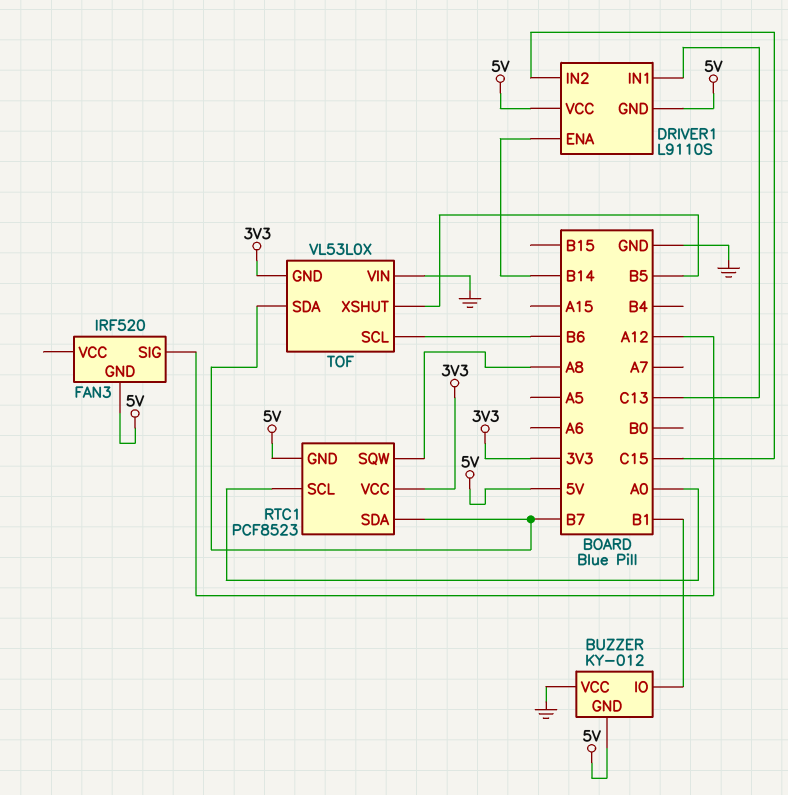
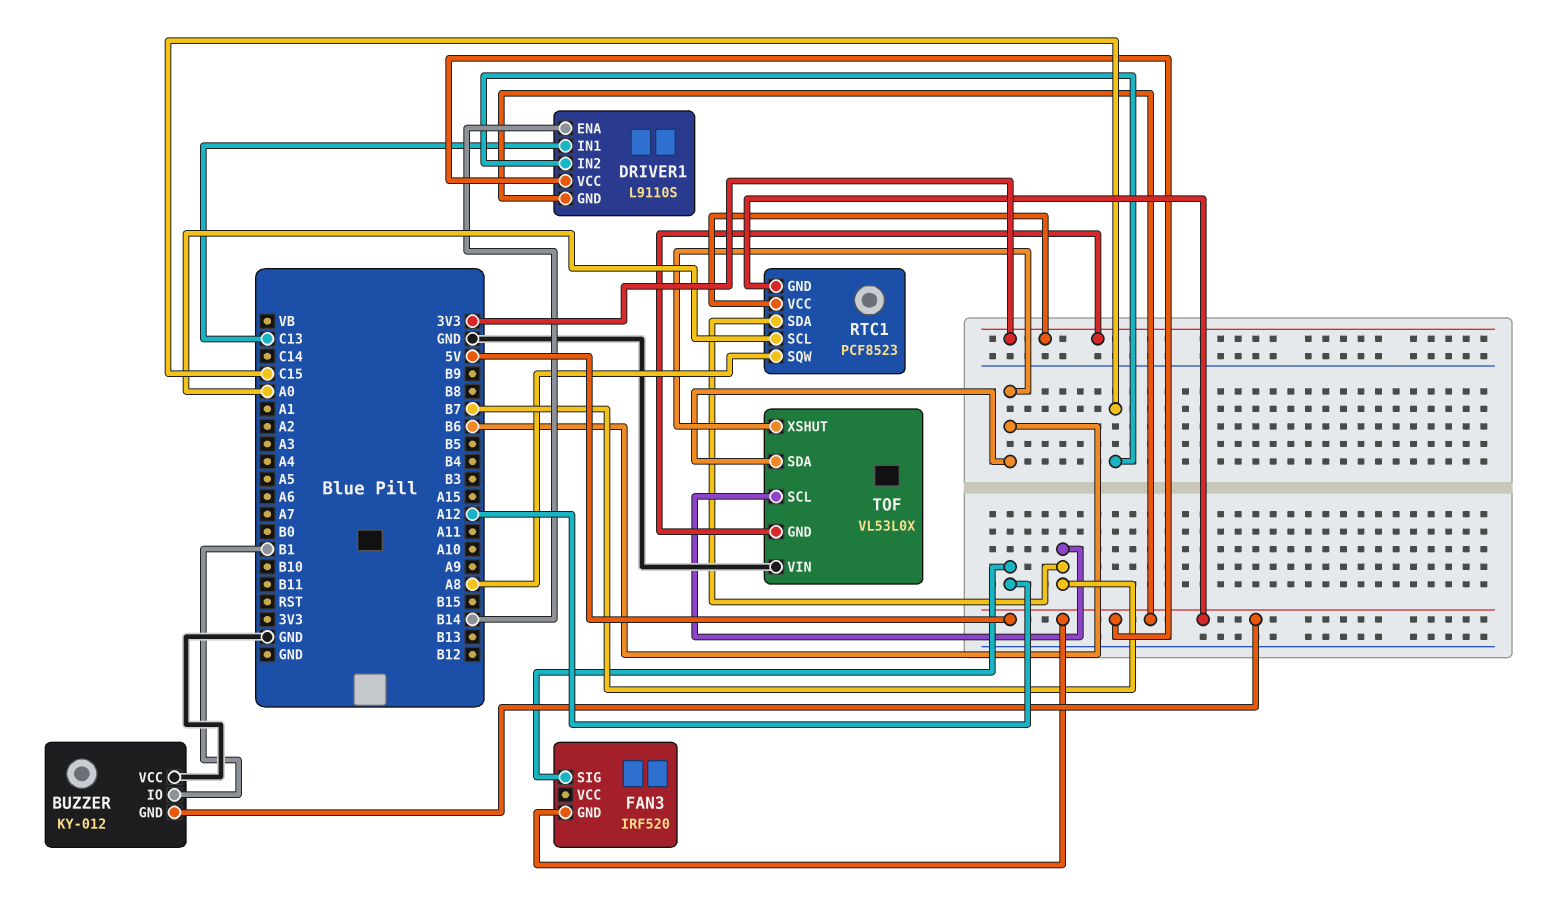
TOF pin SCL: B6 -> B7
TOF pin SDA: B7 -> B6
TOF pin XSHUT: B5 -> B6

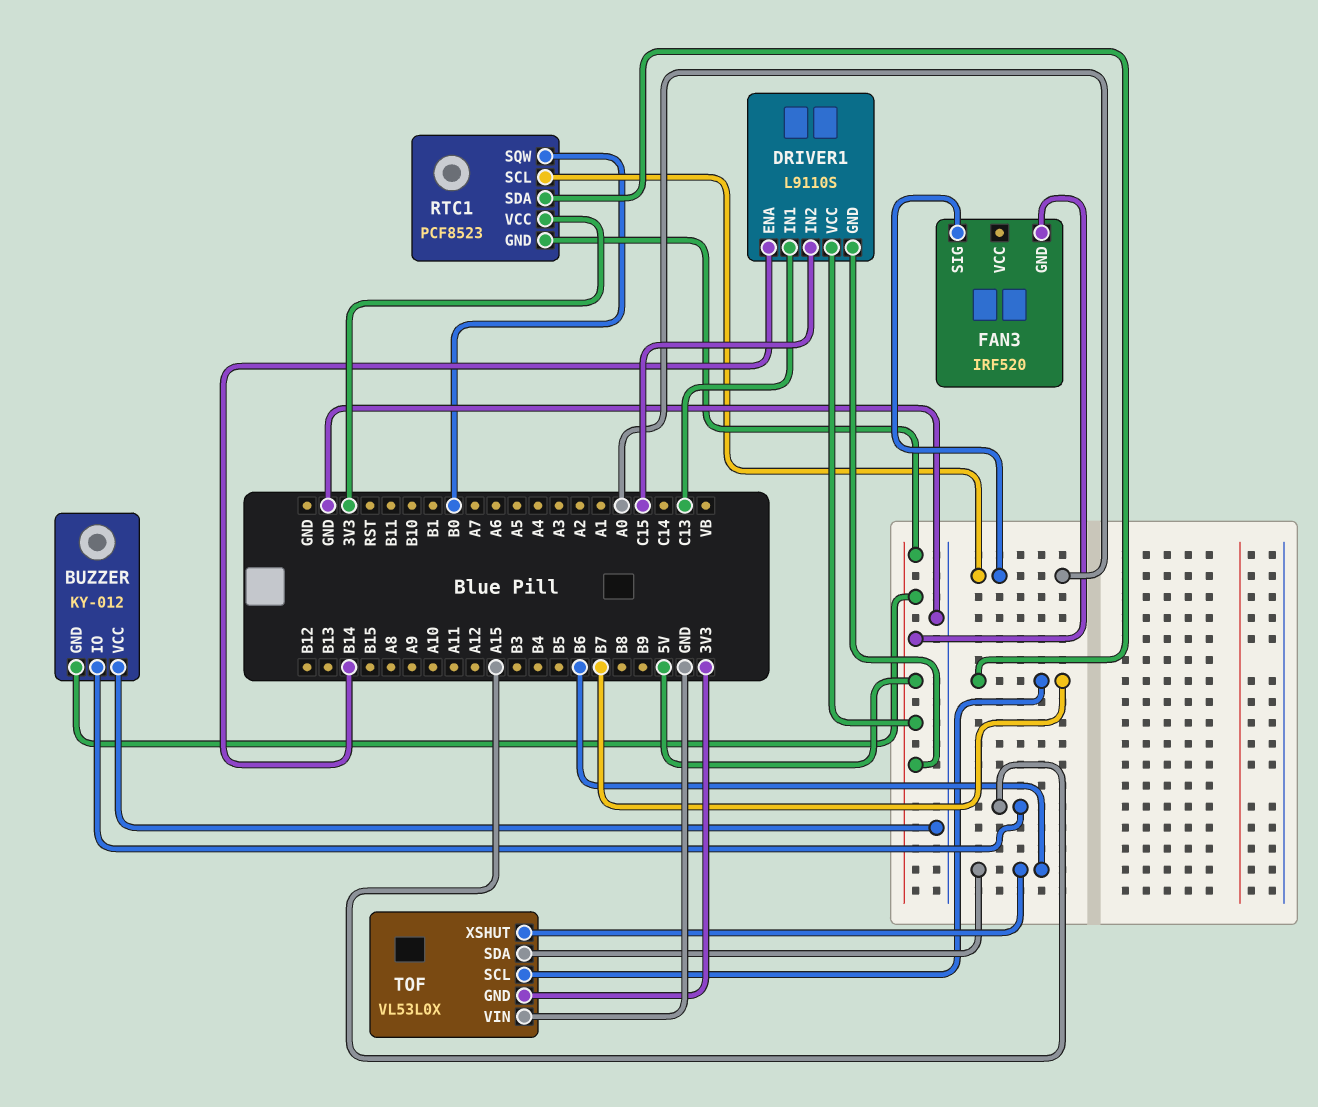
BUZZER pin IO: B1 -> A15
FAN3 pin SIG: A12 -> A0
RTC1 pin SQW: A8 -> B0

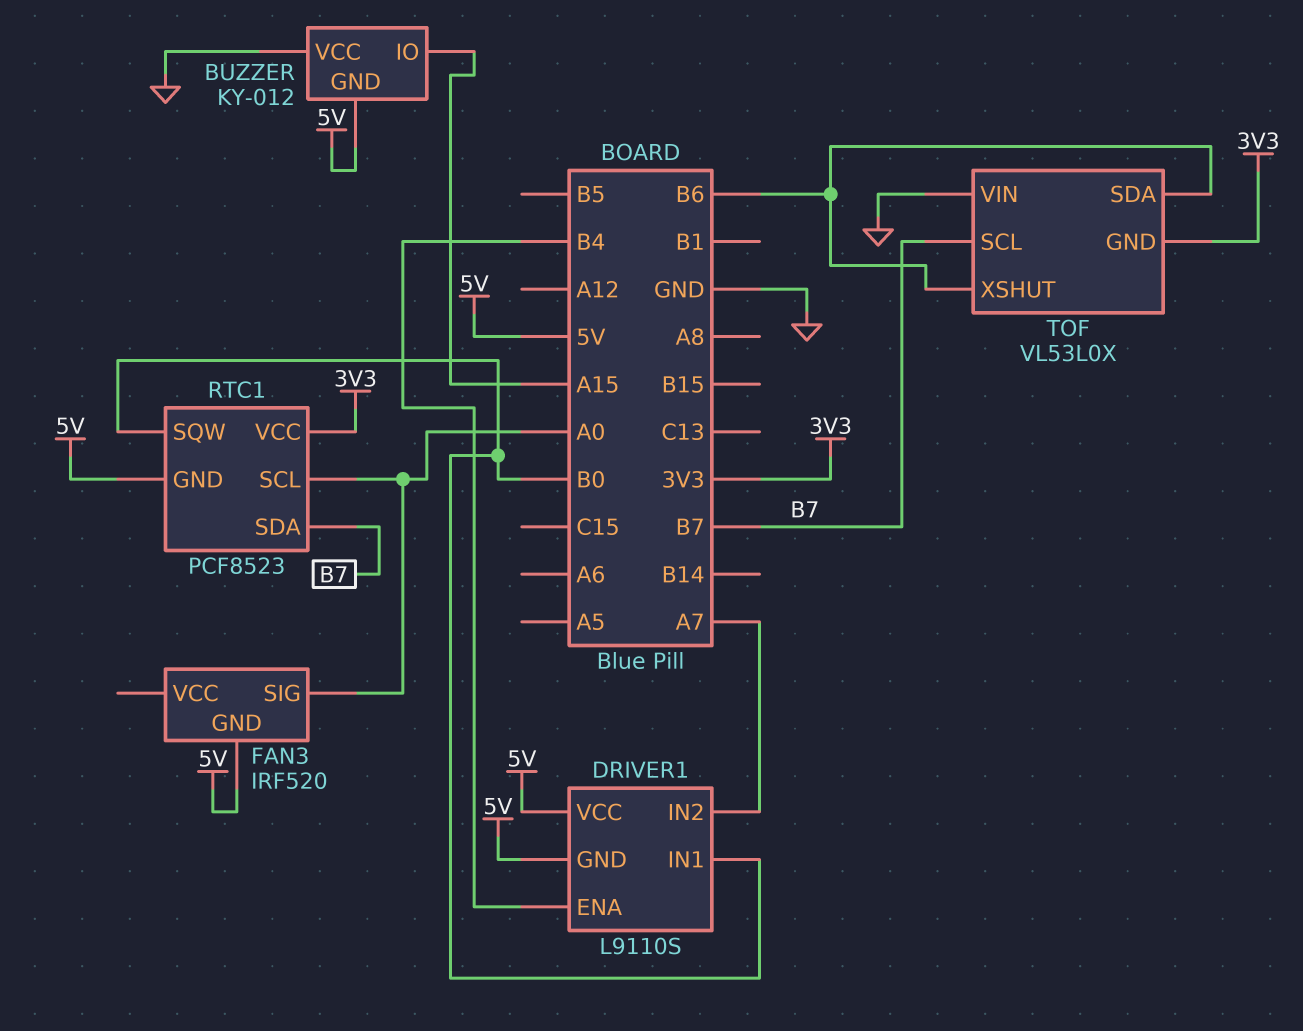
DRIVER1 pin ENA: B14 -> B4
DRIVER1 pin IN1: C13 -> B0
DRIVER1 pin IN2: C15 -> A7

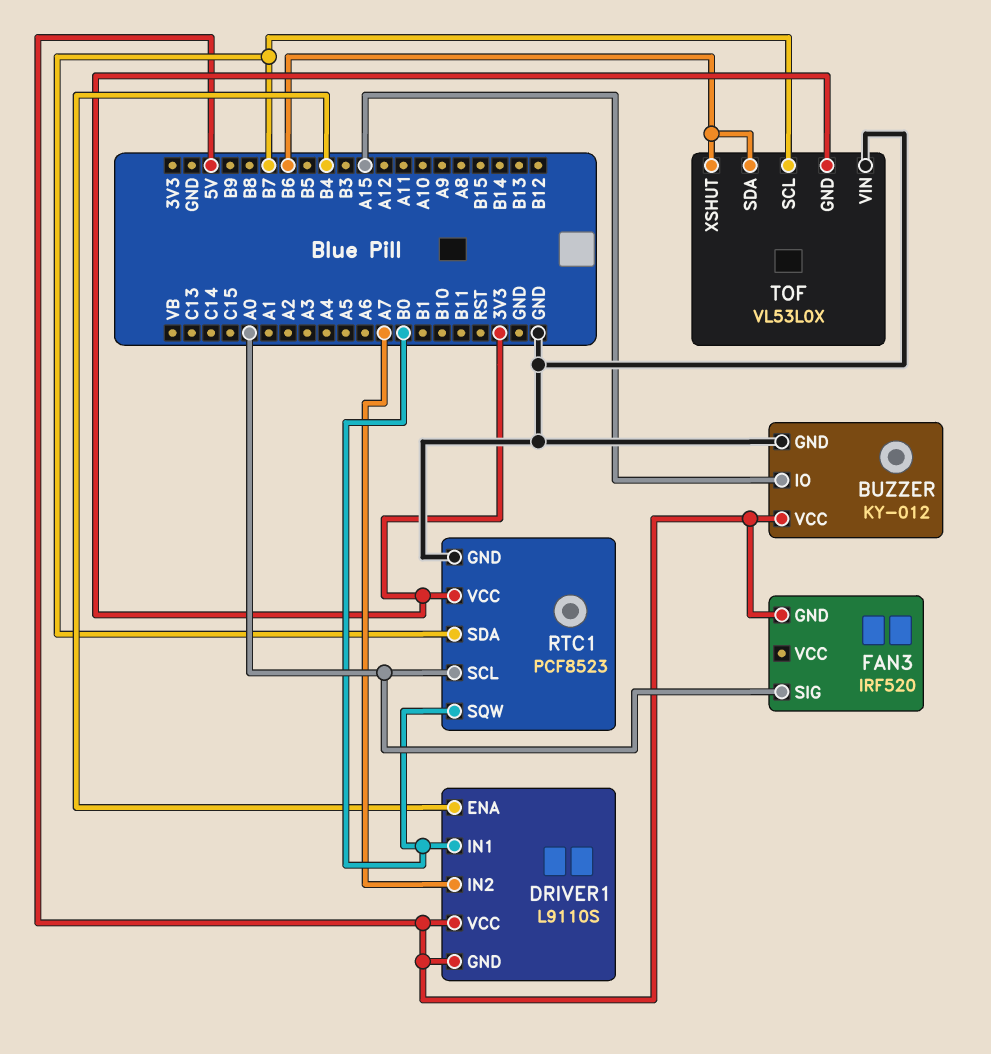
BUZZER pin GND: 5V -> GND
BUZZER pin VCC: GND -> 5V
RTC1 pin GND: 5V -> GND

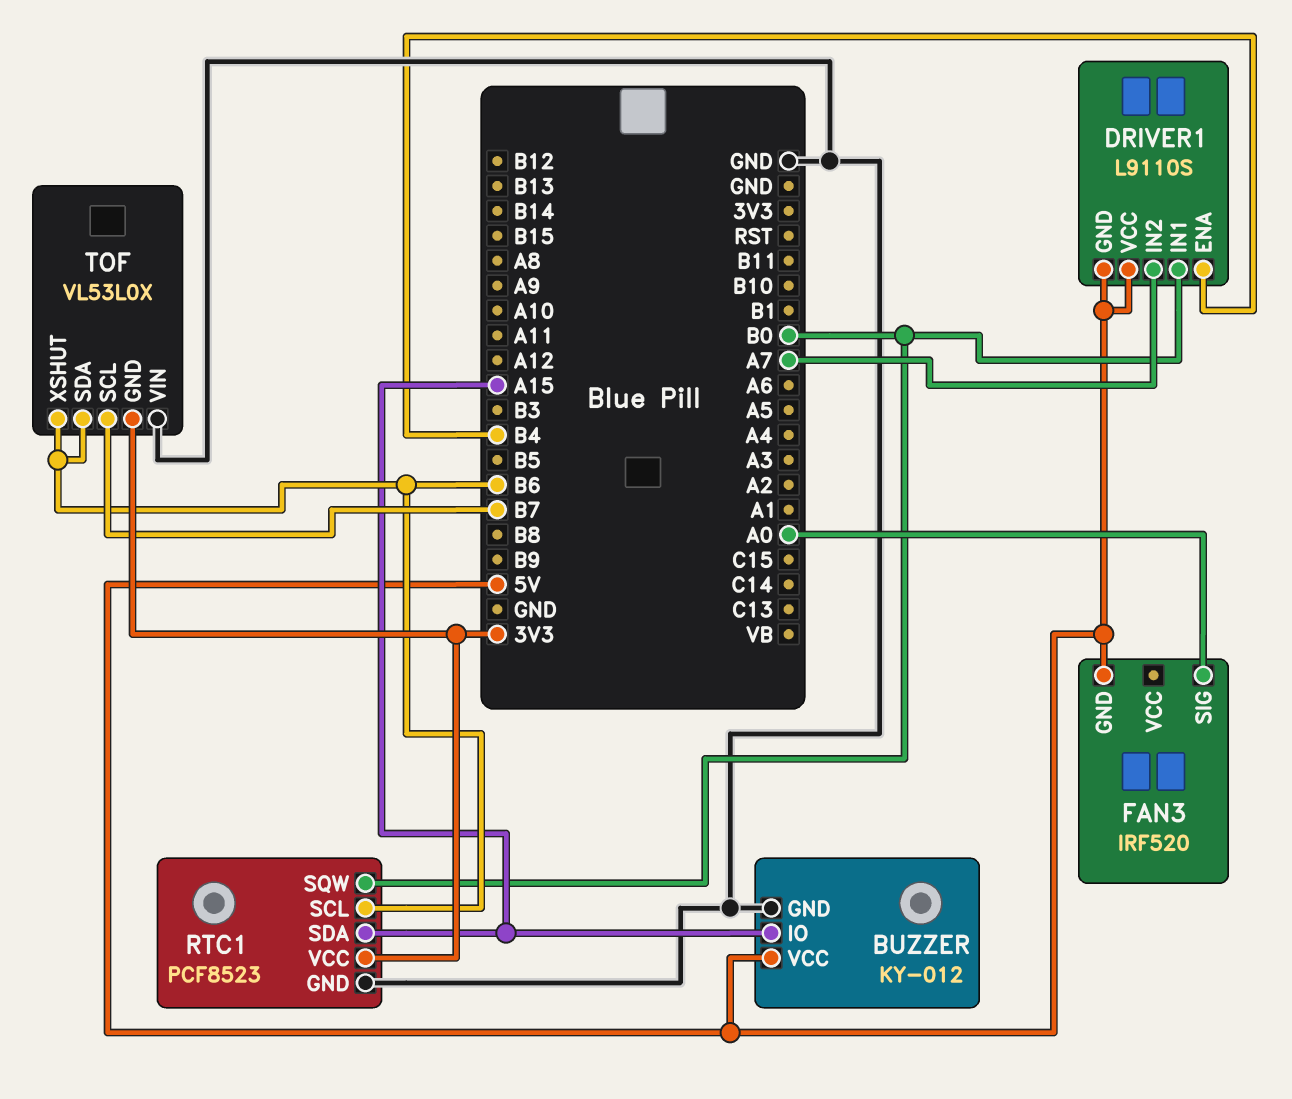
RTC1 pin SCL: A0 -> B6
RTC1 pin SDA: B7 -> A15

